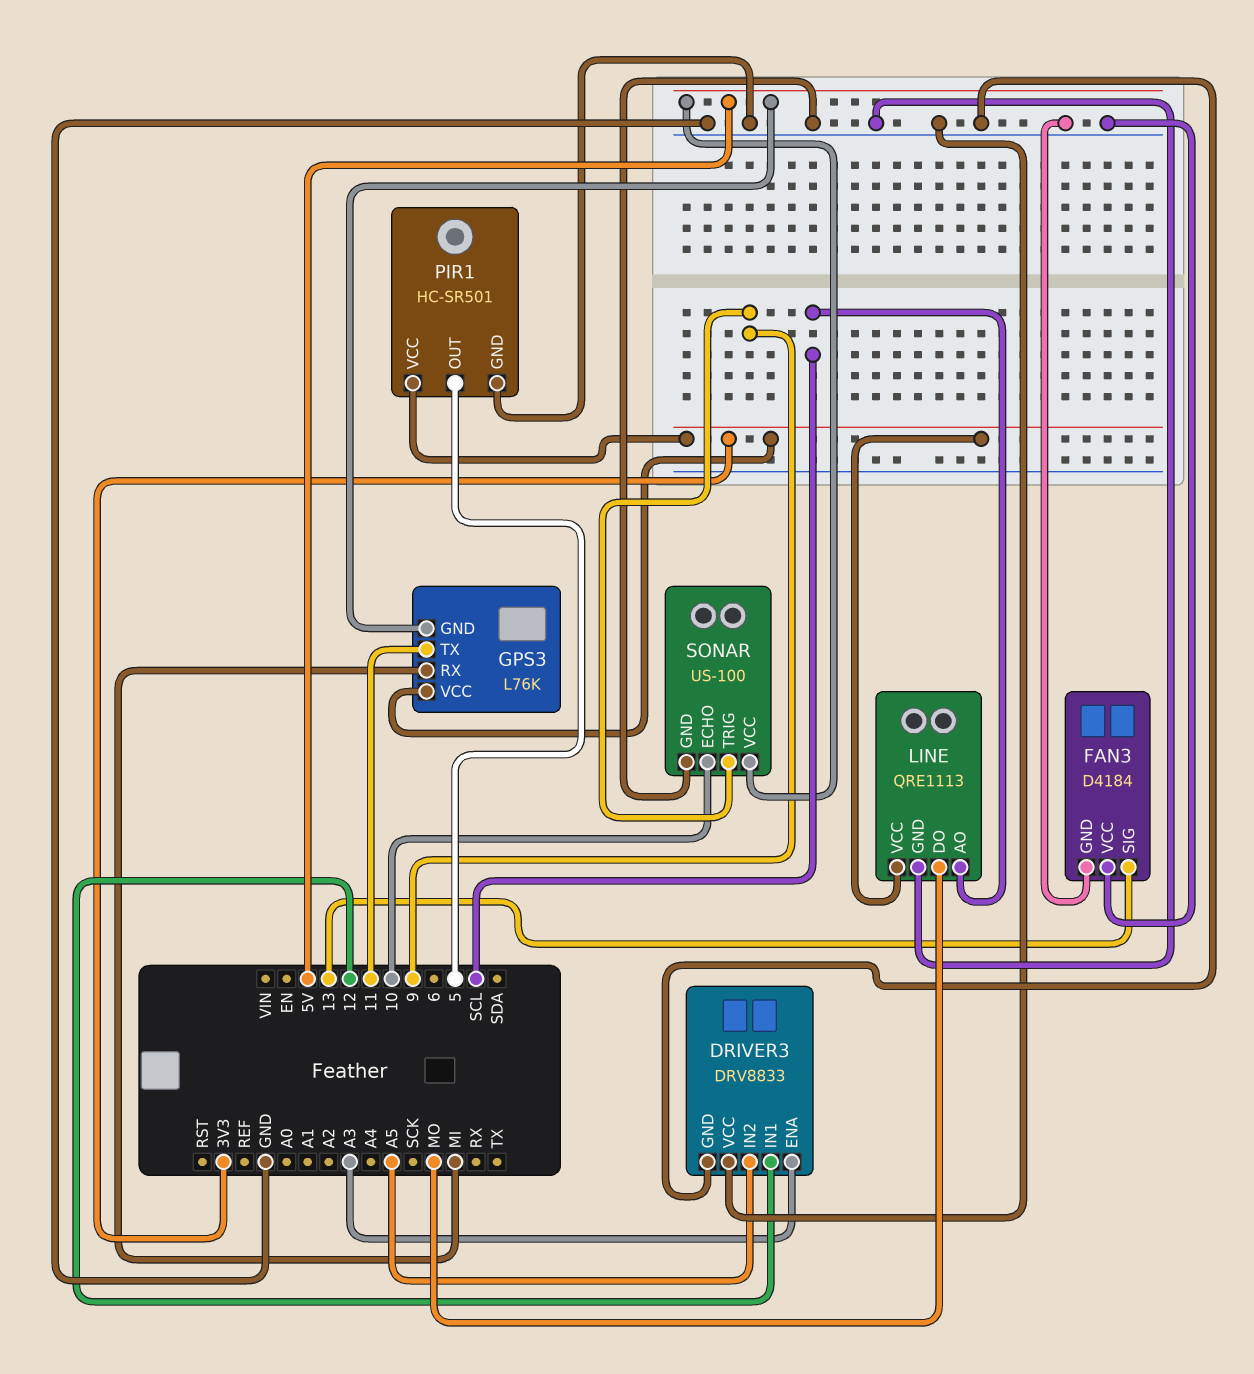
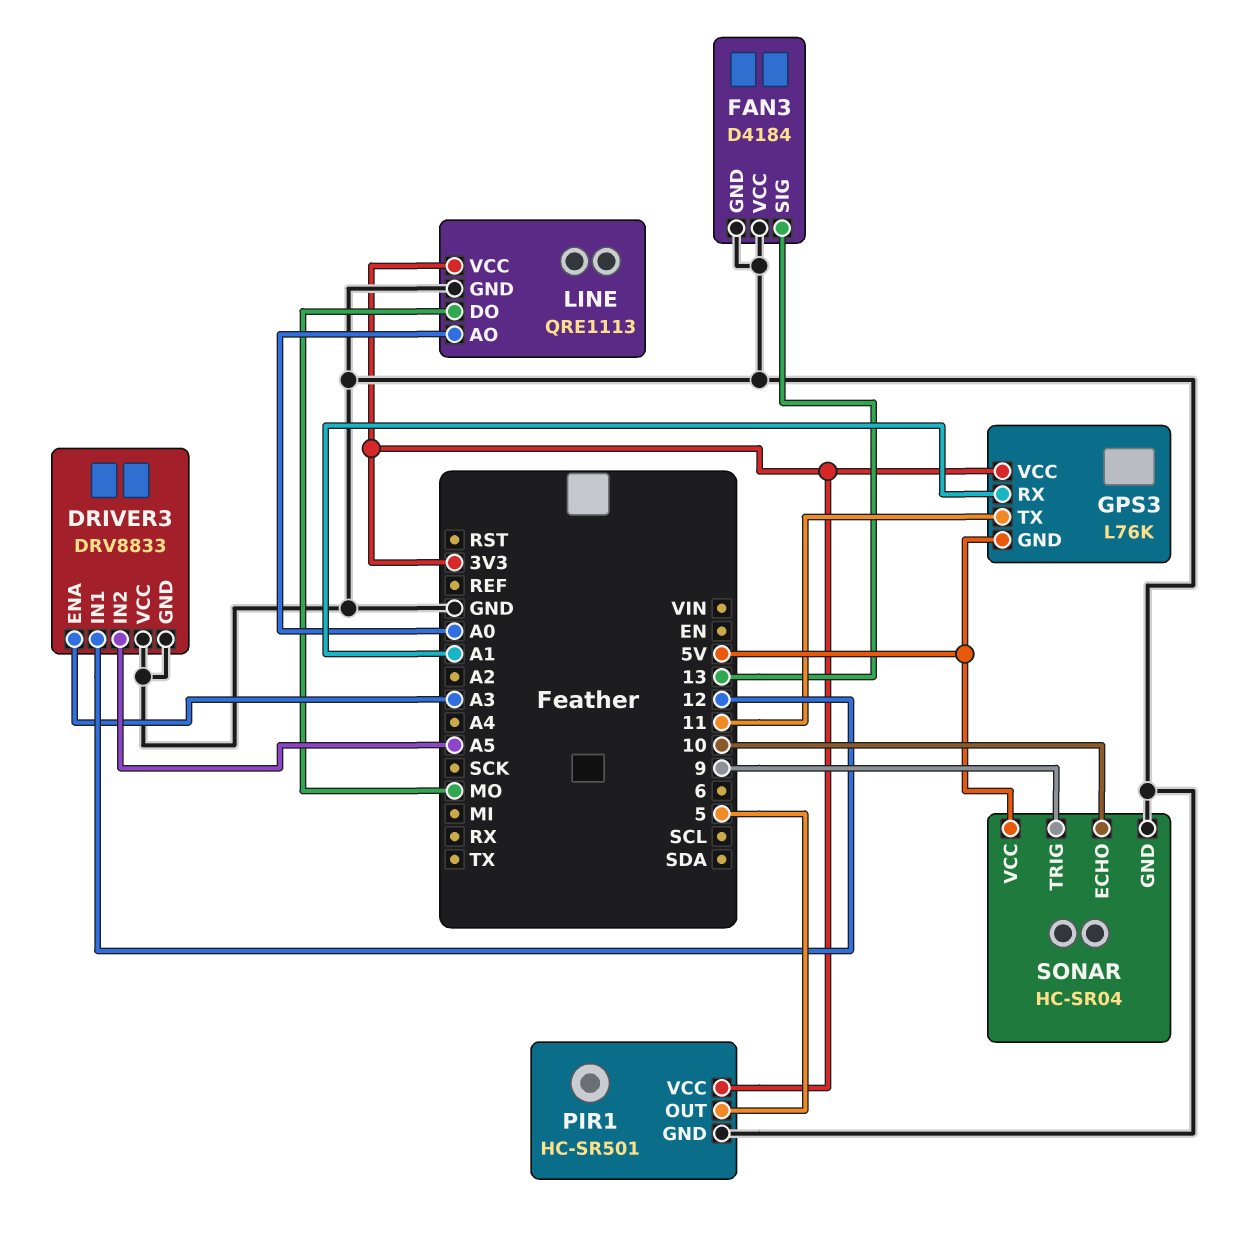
GPS3 pin RX: MI -> A1
LINE pin AO: SCL -> A0
SONAR: US-100 -> HC-SR04

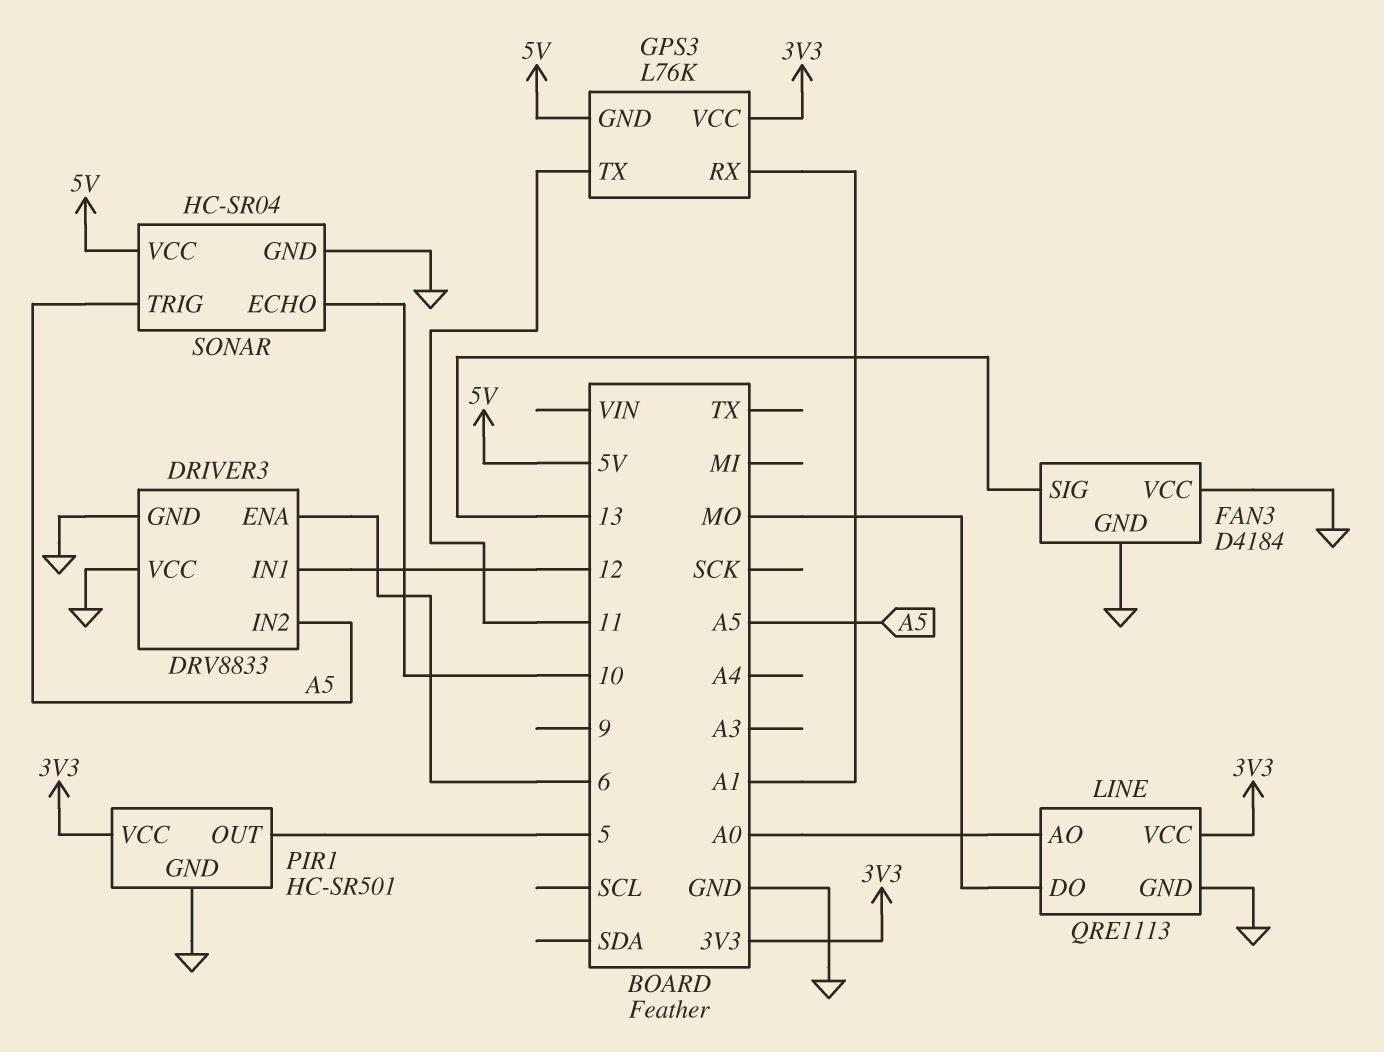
DRIVER3 pin ENA: A3 -> 6
SONAR pin TRIG: 9 -> A5

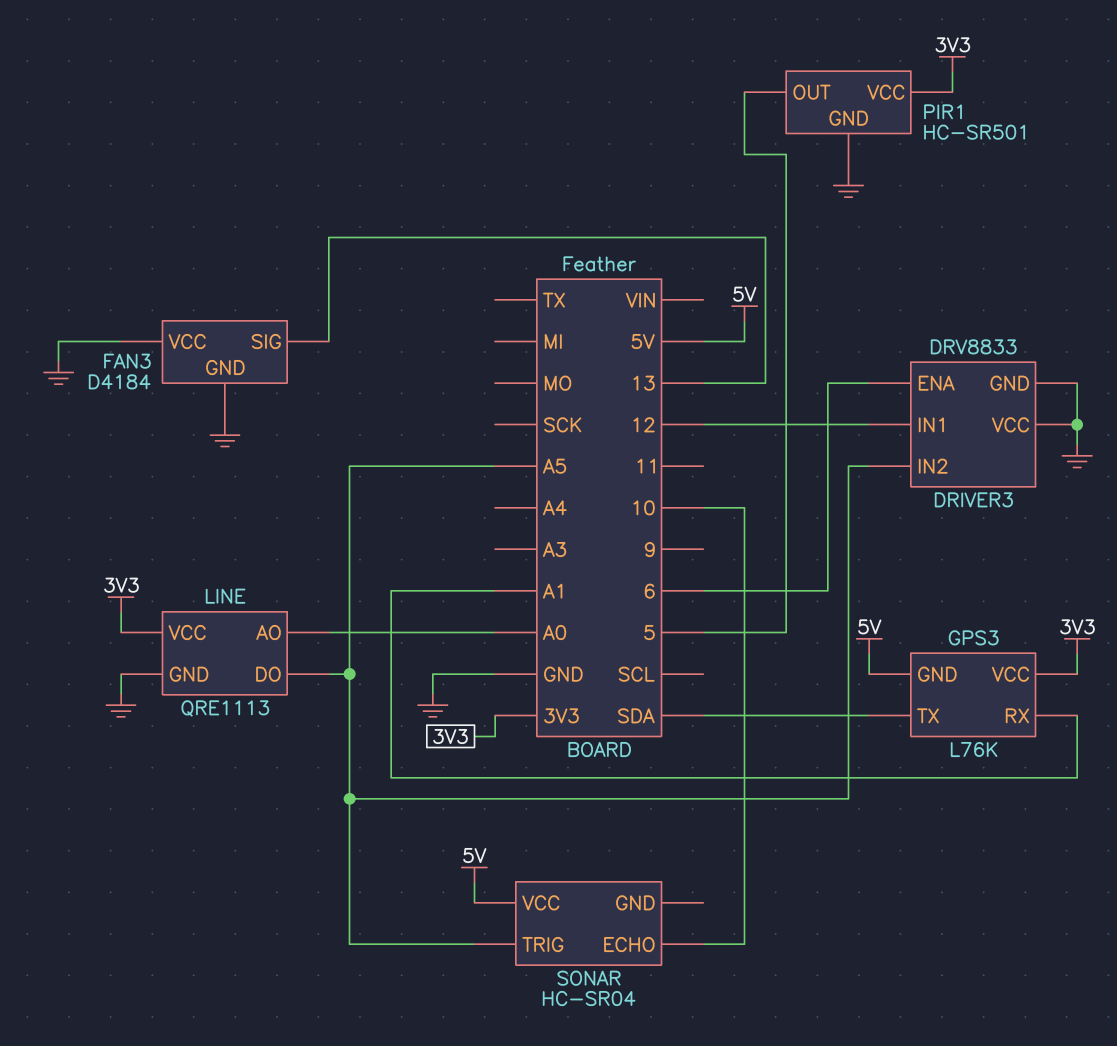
GPS3 pin TX: 11 -> SDA
LINE pin DO: MO -> A5
SONAR pin GND: GND -> none

